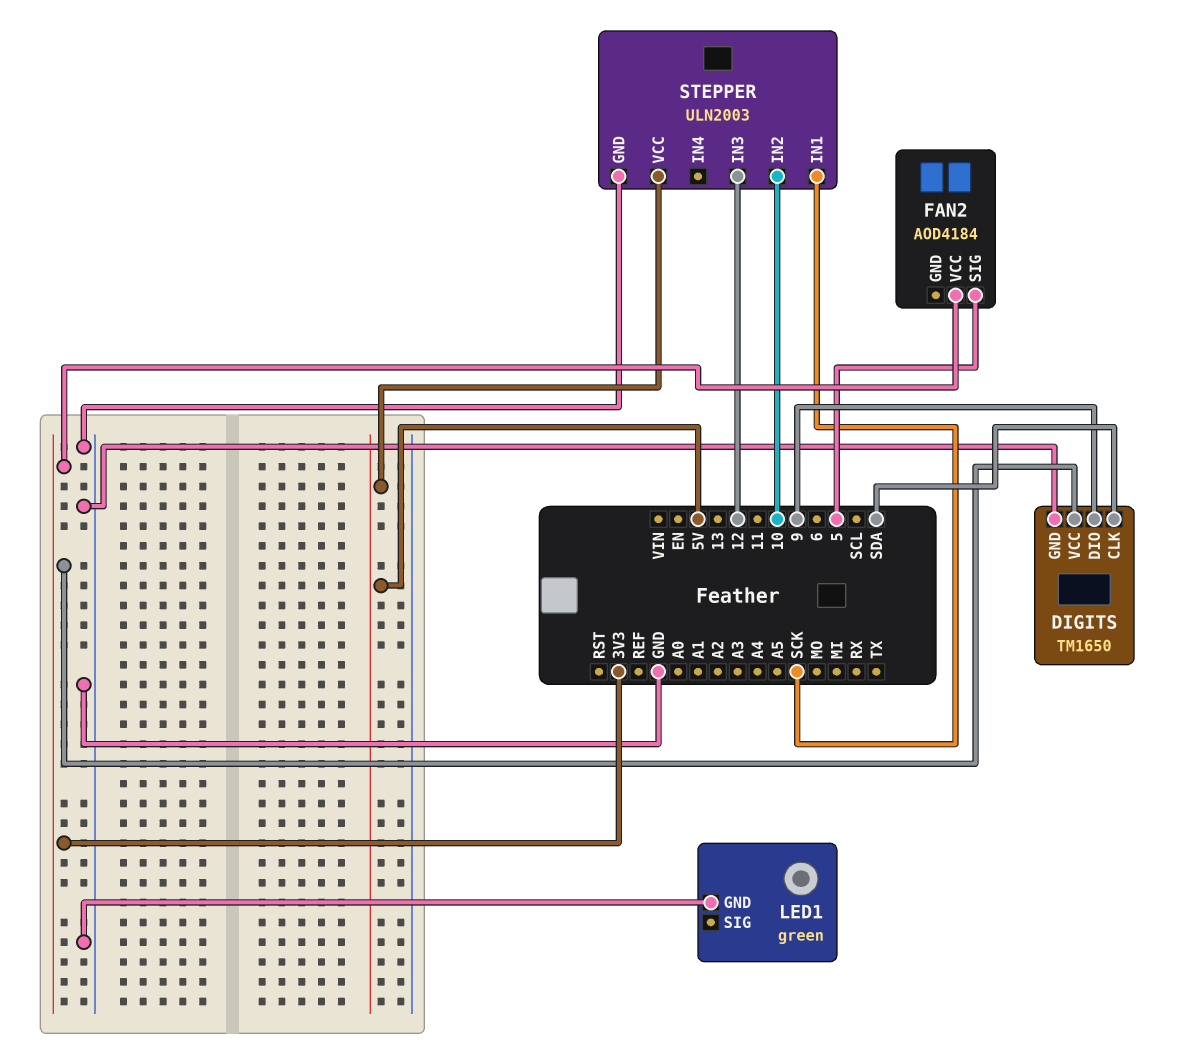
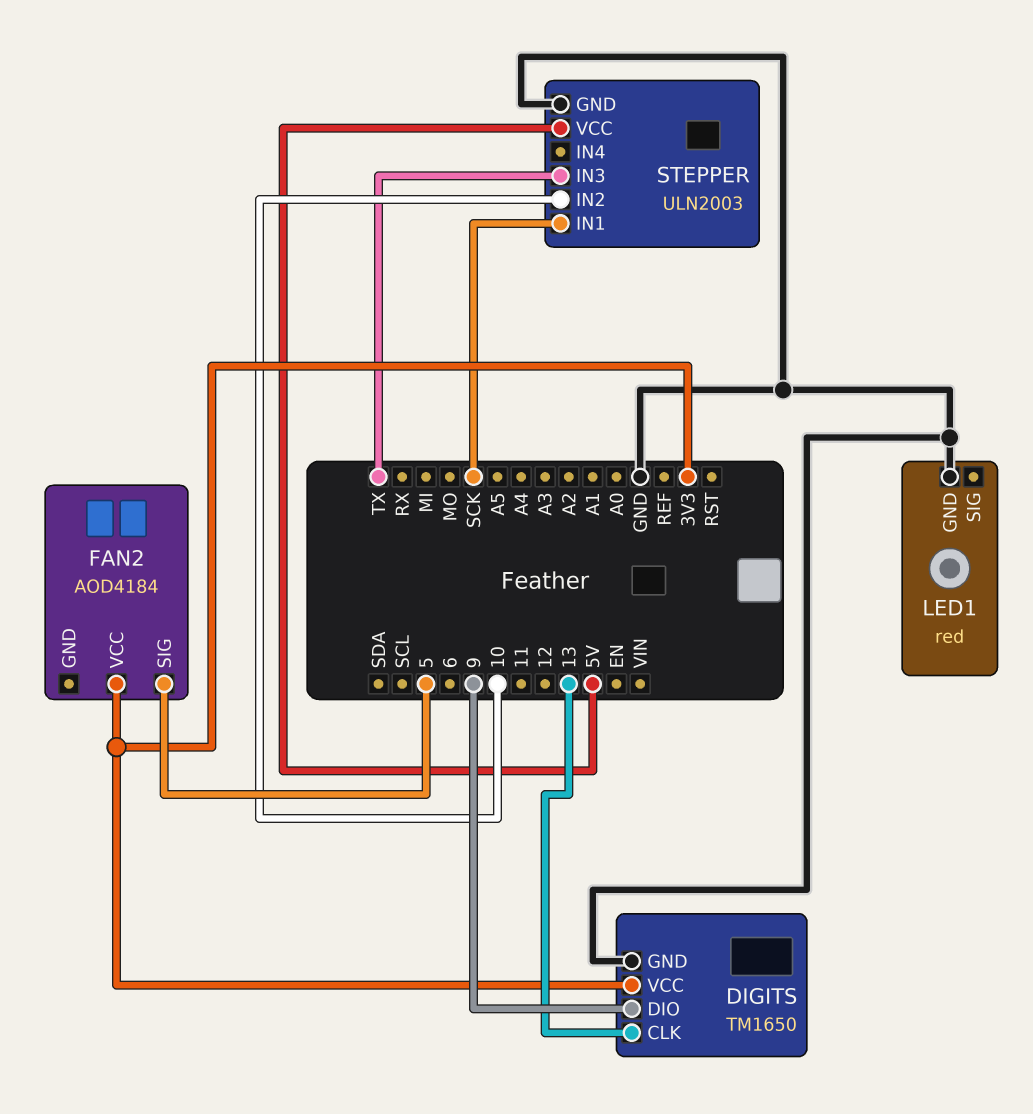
DIGITS pin CLK: SDA -> 13
LED1: green -> red
STEPPER pin IN3: 12 -> TX

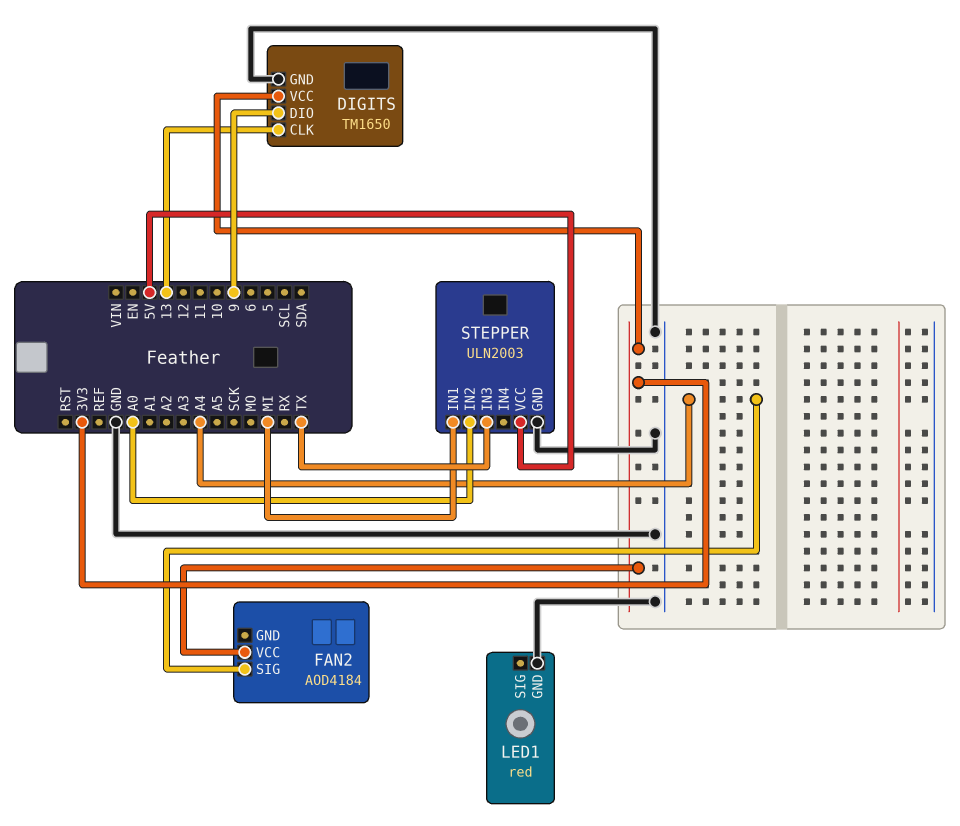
FAN2 pin SIG: 5 -> A4
STEPPER pin IN1: SCK -> MI
STEPPER pin IN2: 10 -> A0

